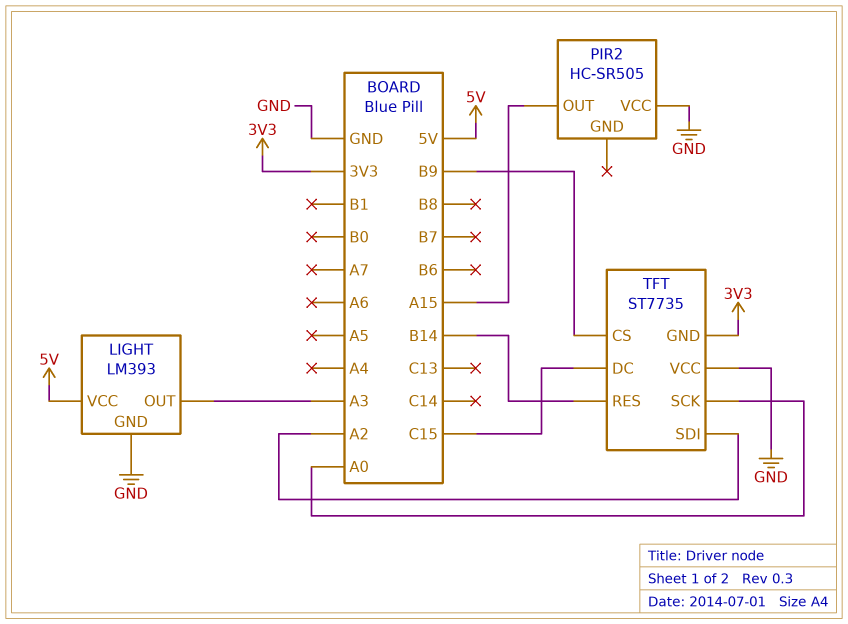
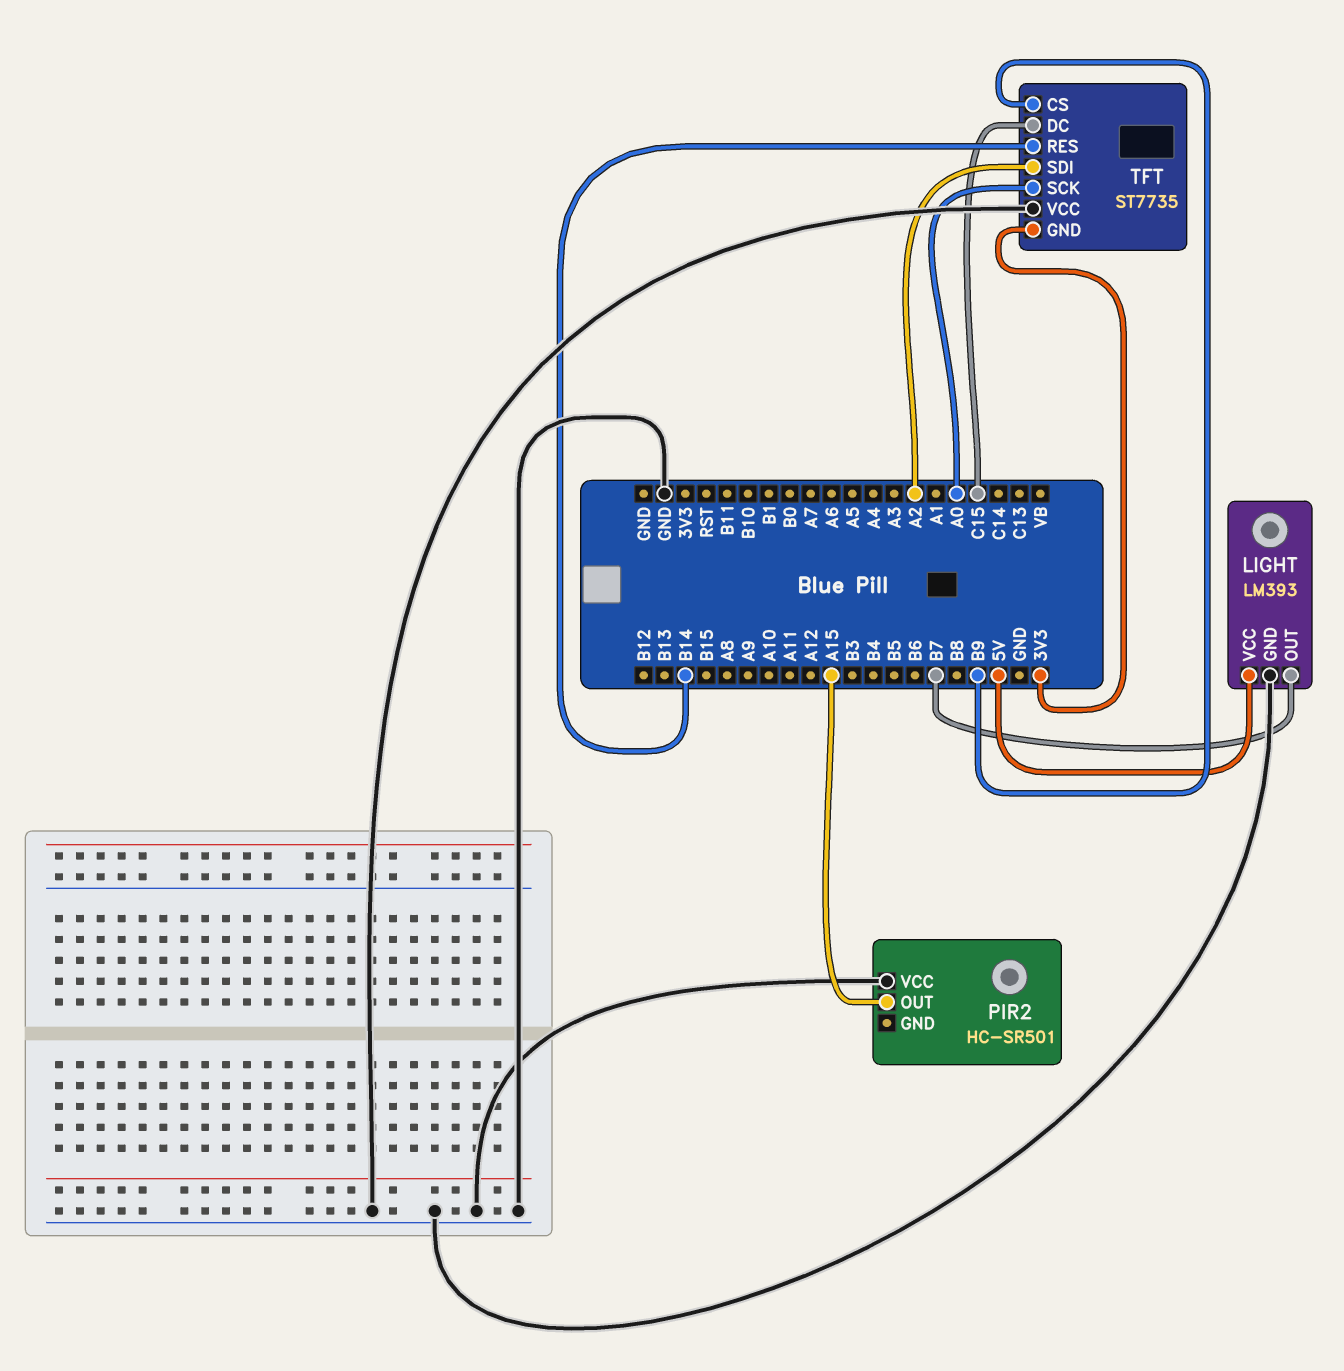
LIGHT pin OUT: A3 -> B7
PIR2: HC-SR505 -> HC-SR501

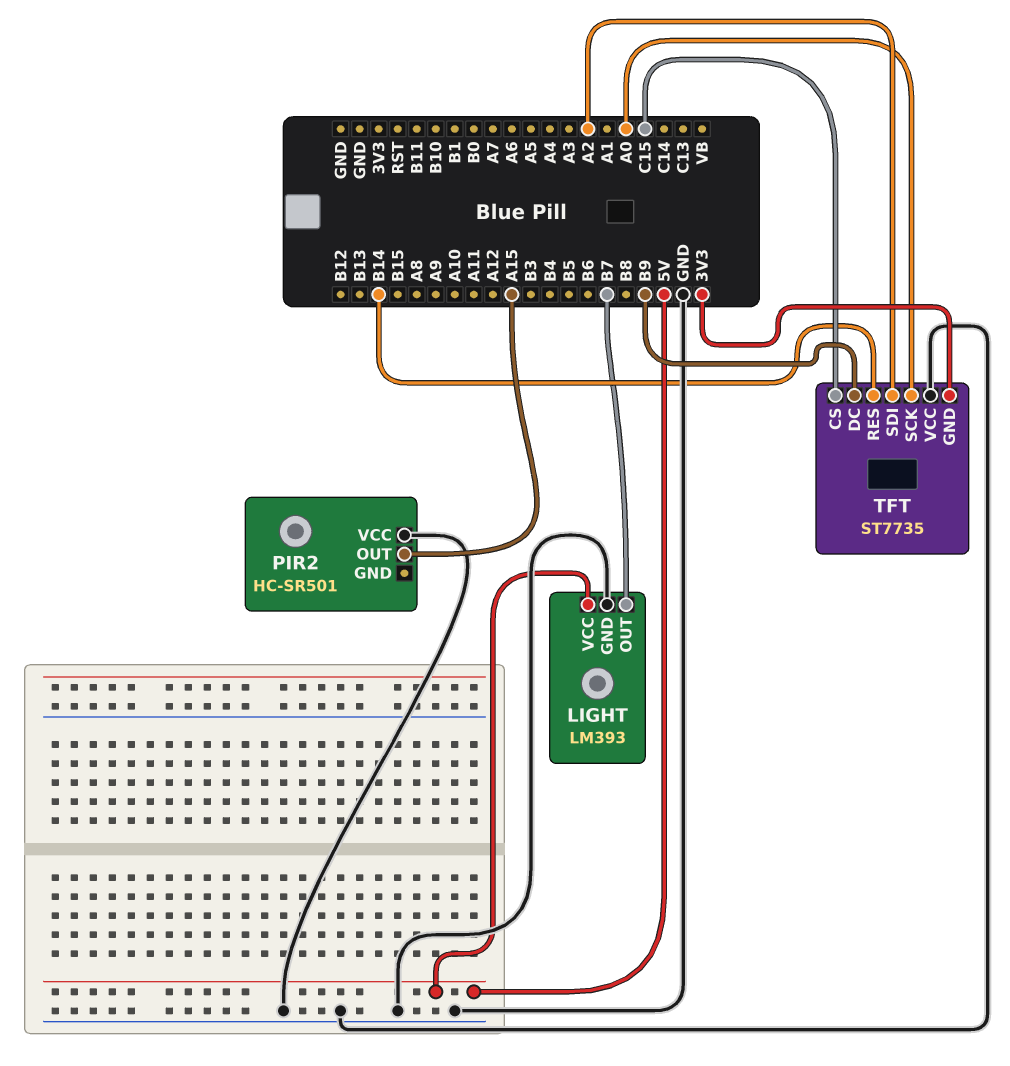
TFT pin CS: B9 -> C15
TFT pin DC: C15 -> B9

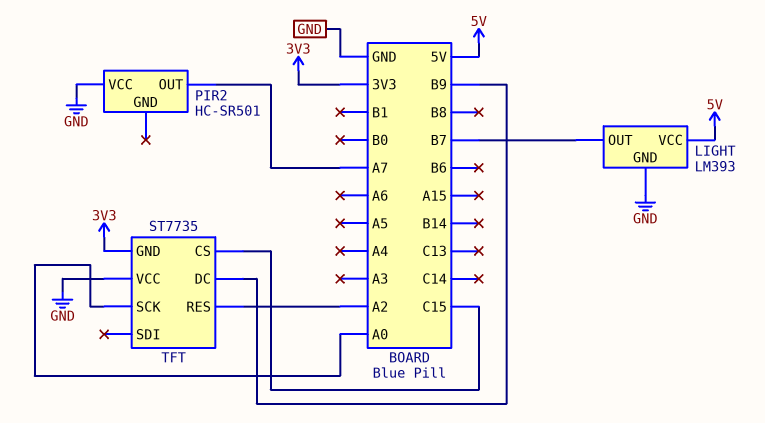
PIR2 pin OUT: A15 -> A7
TFT pin RES: B14 -> A2
TFT pin SDI: A2 -> none

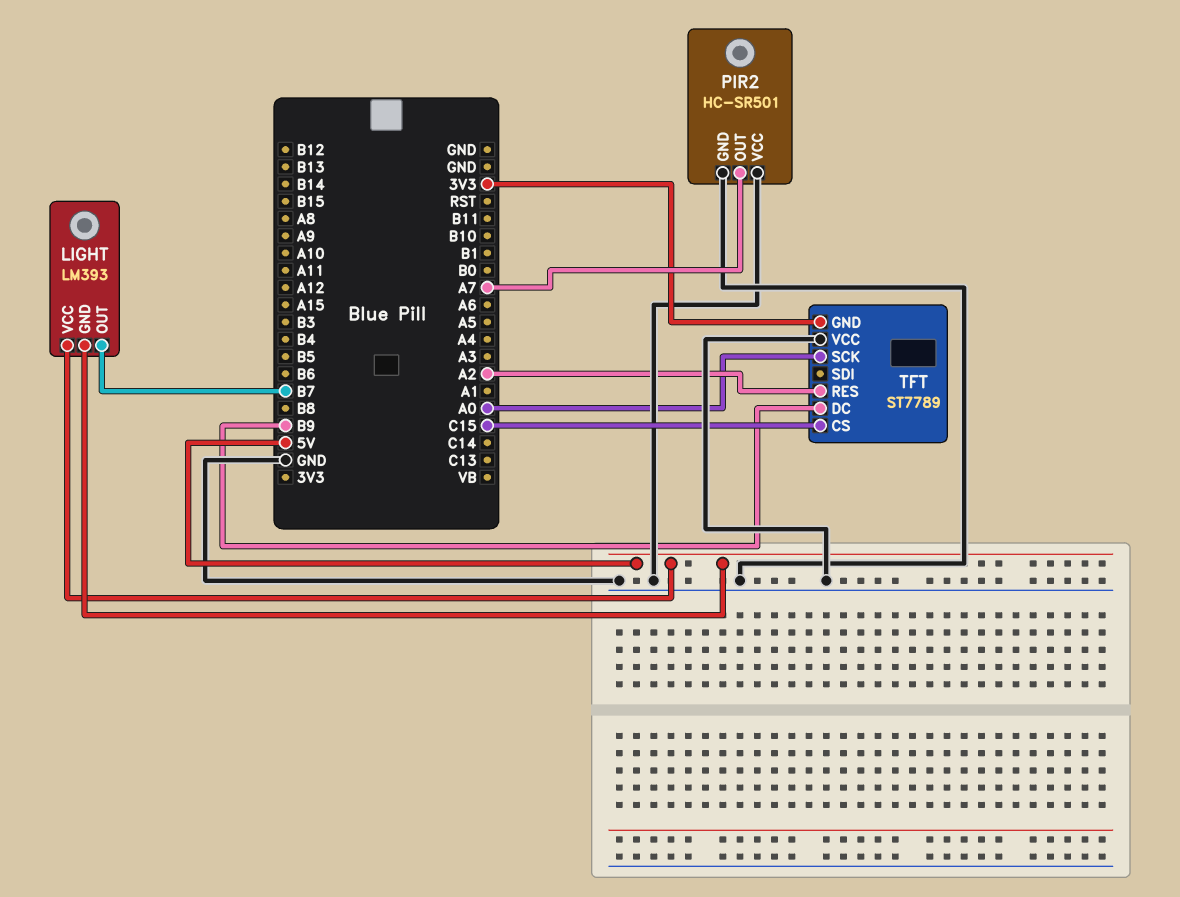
LIGHT pin GND: GND -> 5V
PIR2 pin GND: none -> GND
TFT: ST7735 -> ST7789

